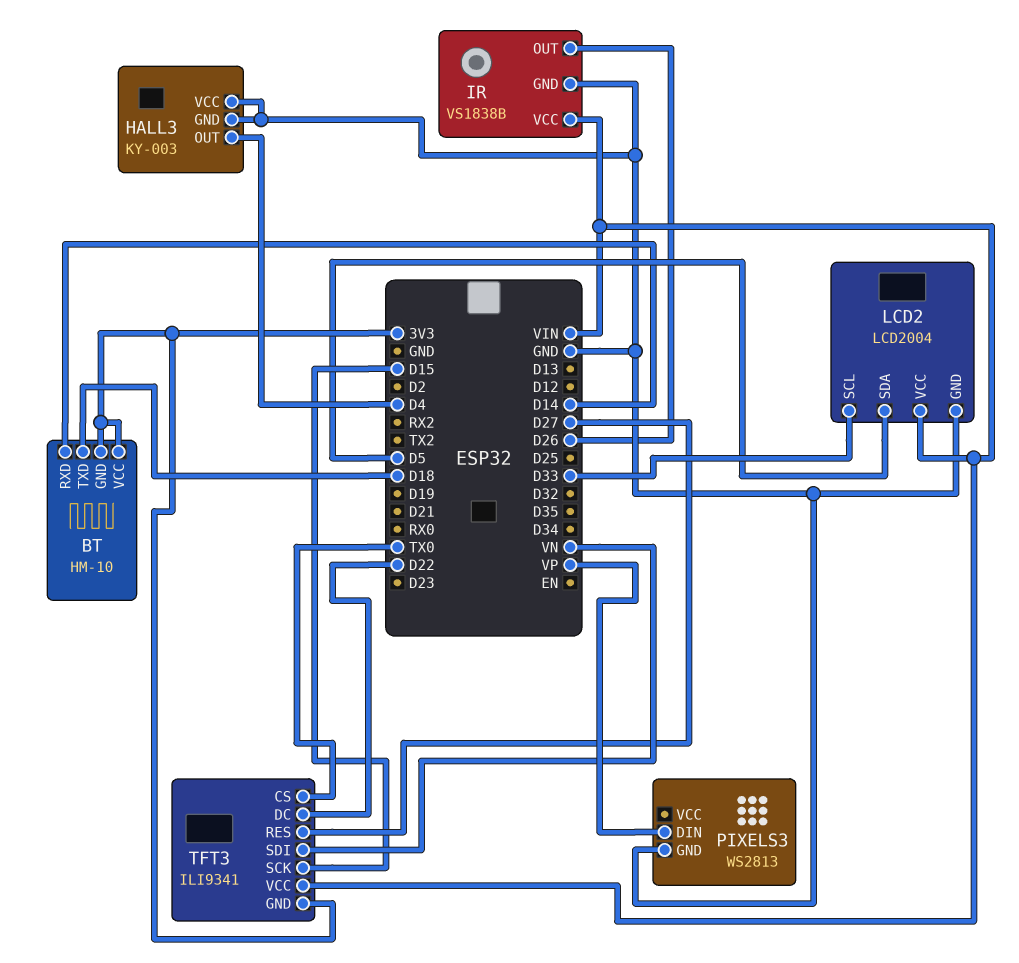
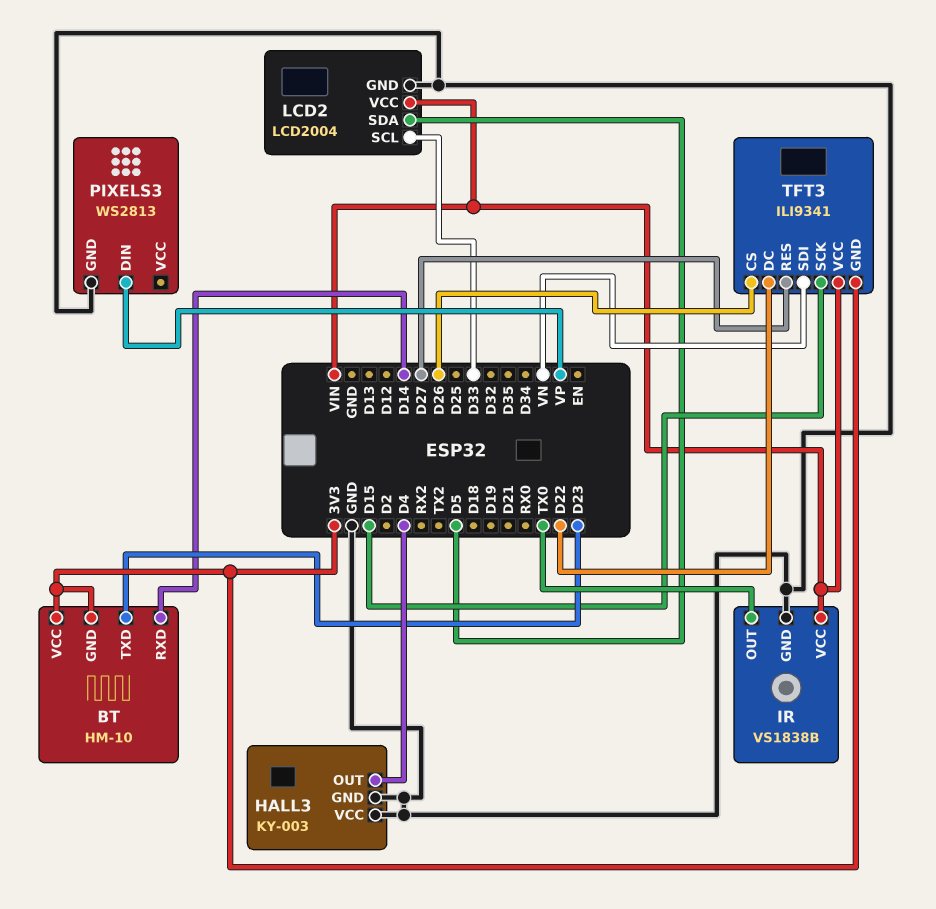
BT pin TXD: D18 -> D23
IR pin OUT: D26 -> TX0
TFT3 pin CS: TX0 -> D26

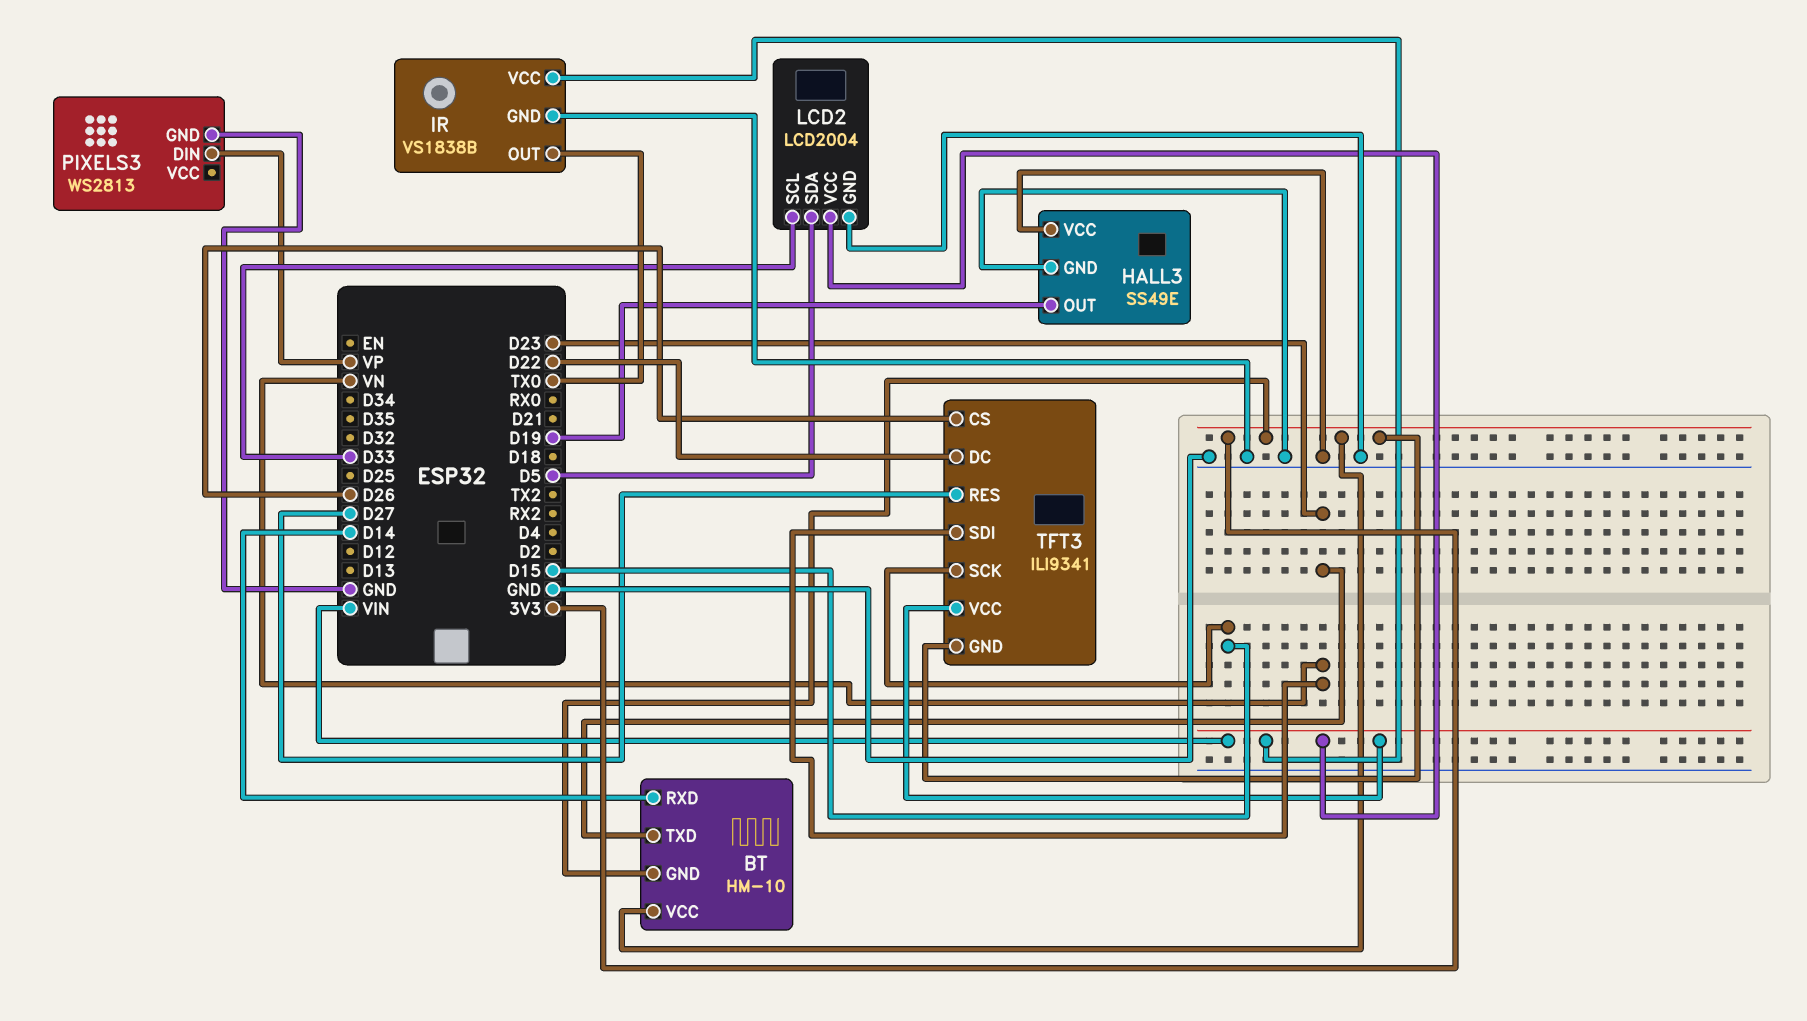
HALL3: KY-003 -> SS49E
HALL3 pin OUT: D4 -> D19

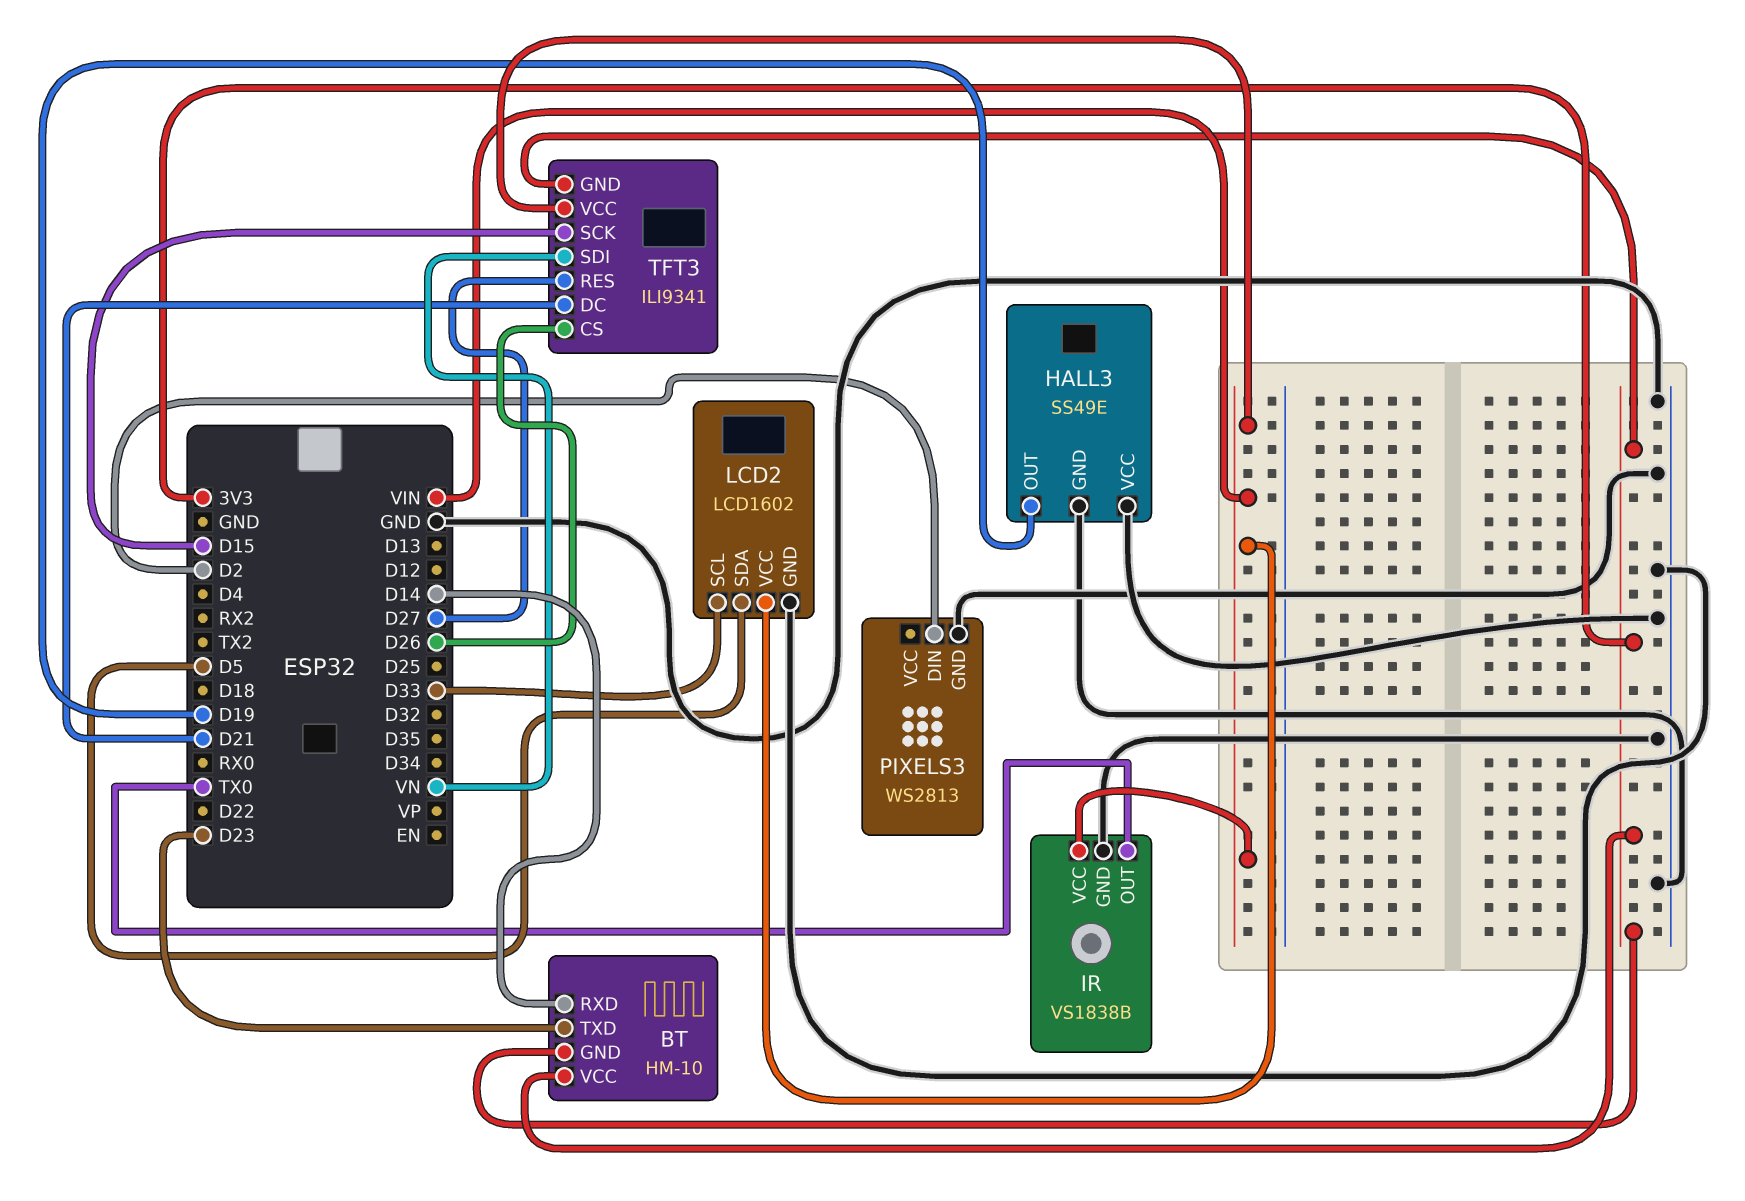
LCD2: LCD2004 -> LCD1602
PIXELS3 pin DIN: VP -> D2
TFT3 pin DC: D22 -> D21

